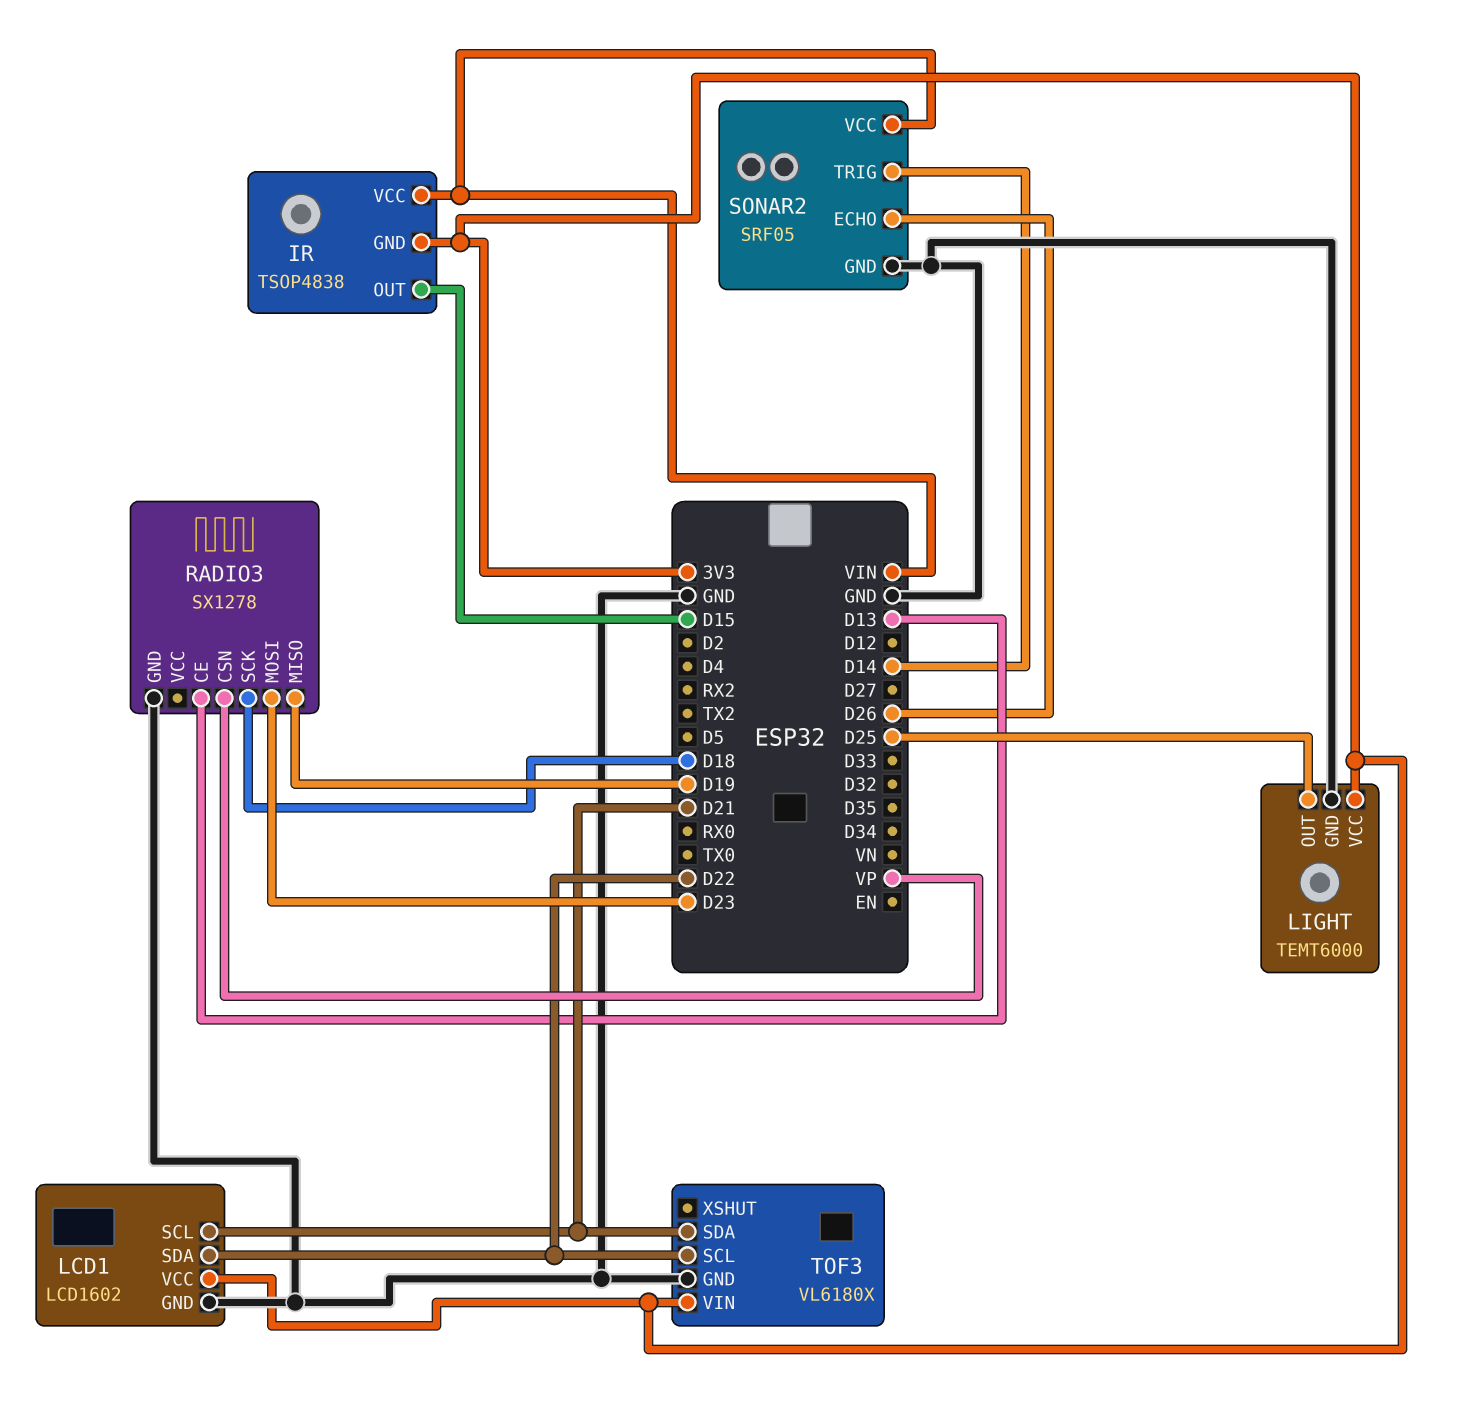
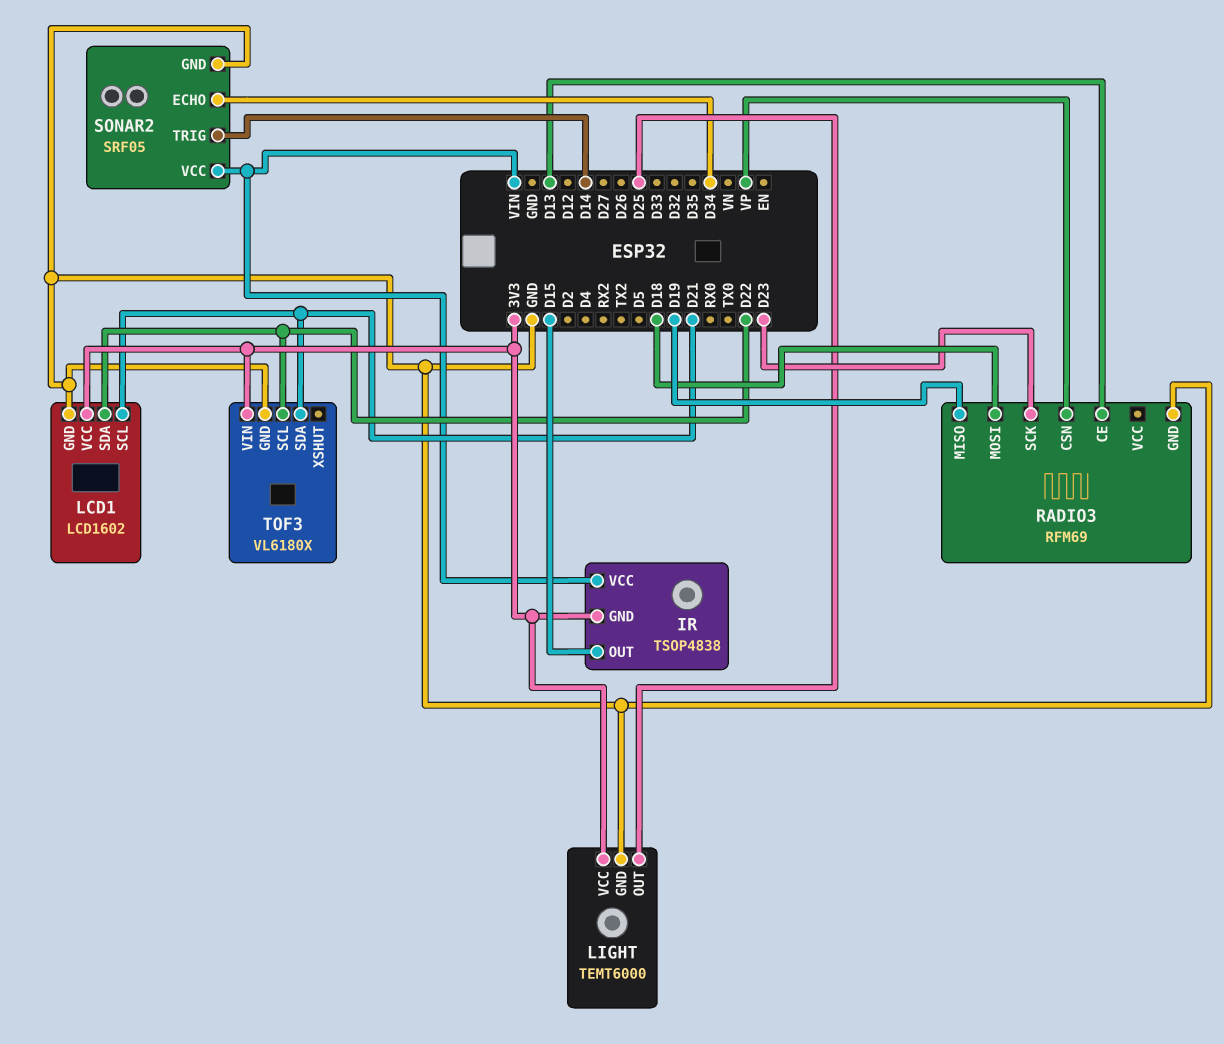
RADIO3: SX1278 -> RFM69
RADIO3 pin MOSI: D23 -> D18
RADIO3 pin SCK: D18 -> D23
SONAR2 pin ECHO: D26 -> D34

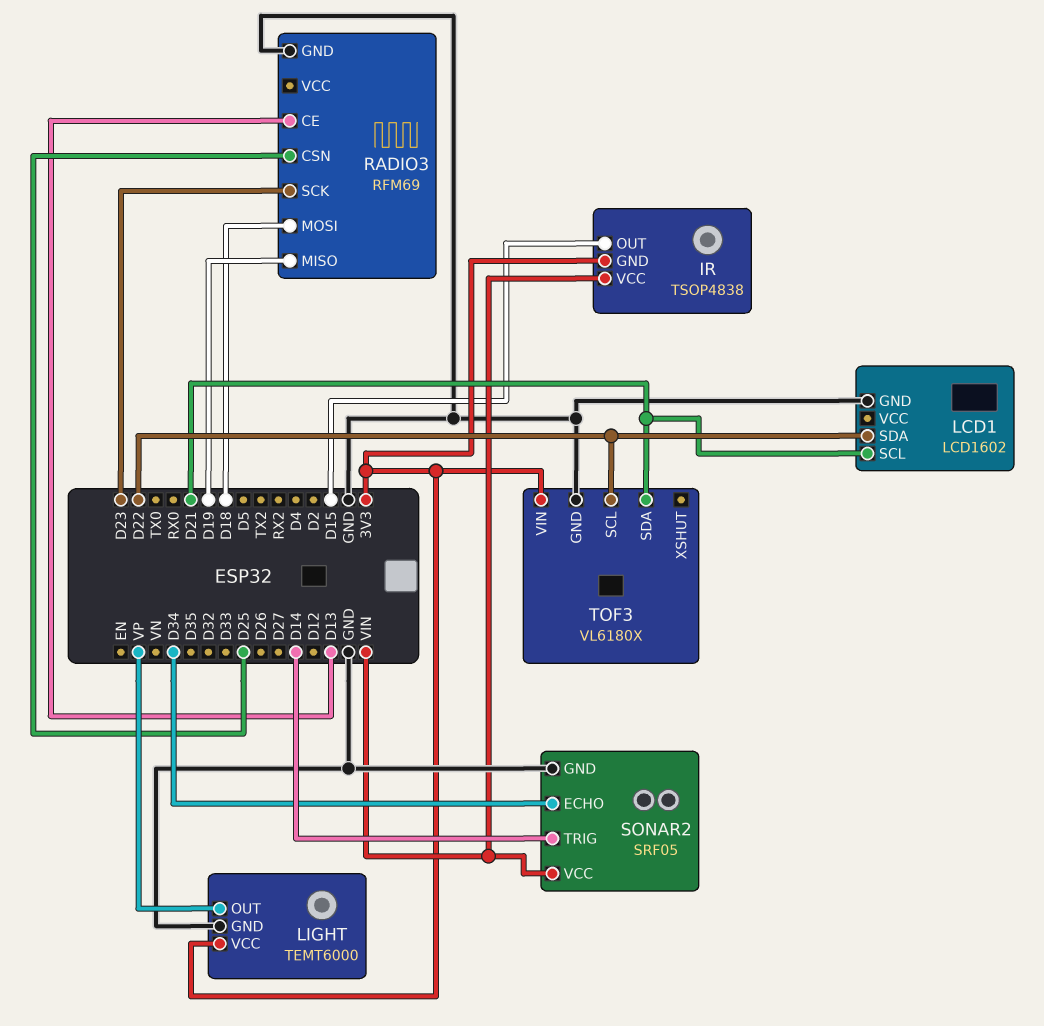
LCD1 pin VCC: 3V3 -> none
LIGHT pin OUT: D25 -> VP
RADIO3 pin CSN: VP -> D25

